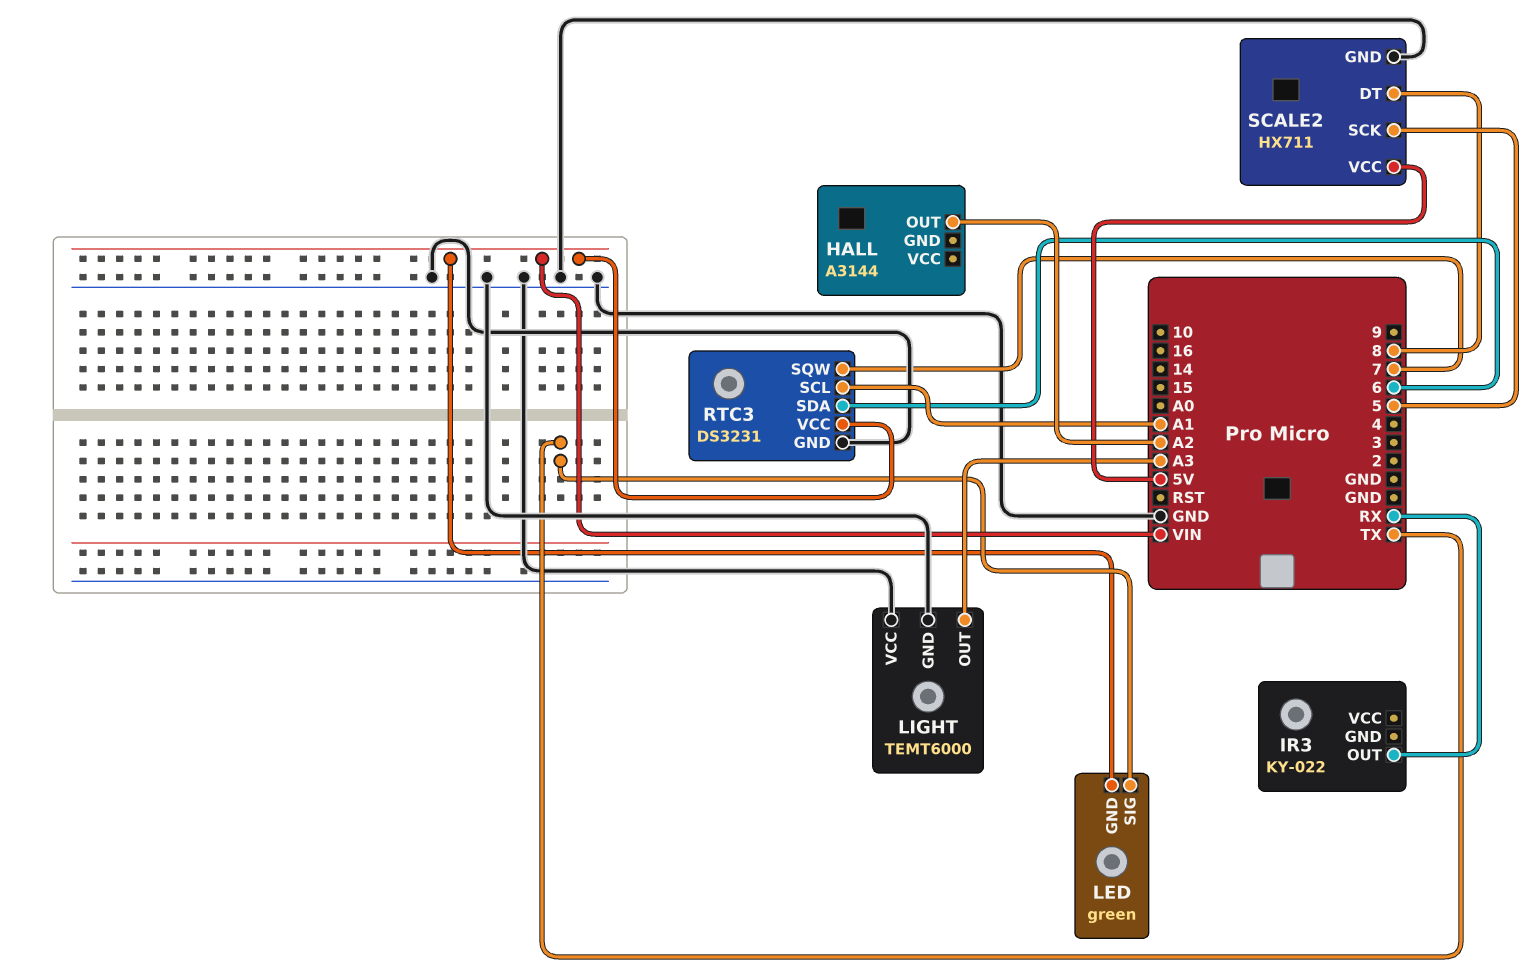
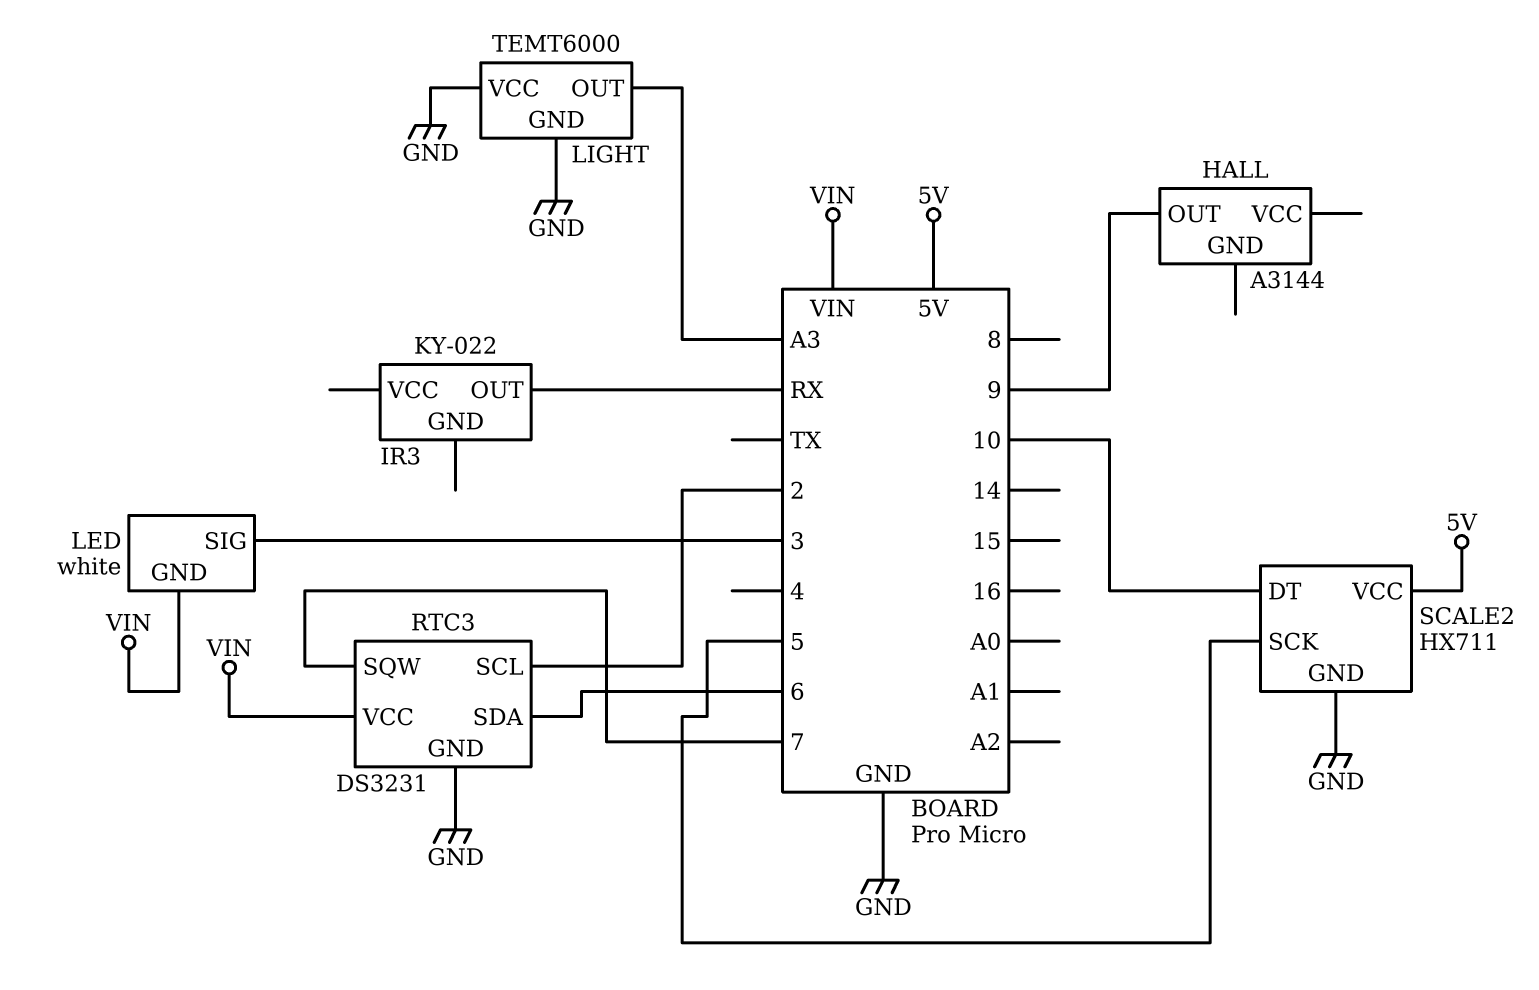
HALL pin OUT: A2 -> 9
LED: green -> white
LED pin SIG: TX -> 3
RTC3 pin SCL: A1 -> 2
SCALE2 pin DT: 8 -> 10

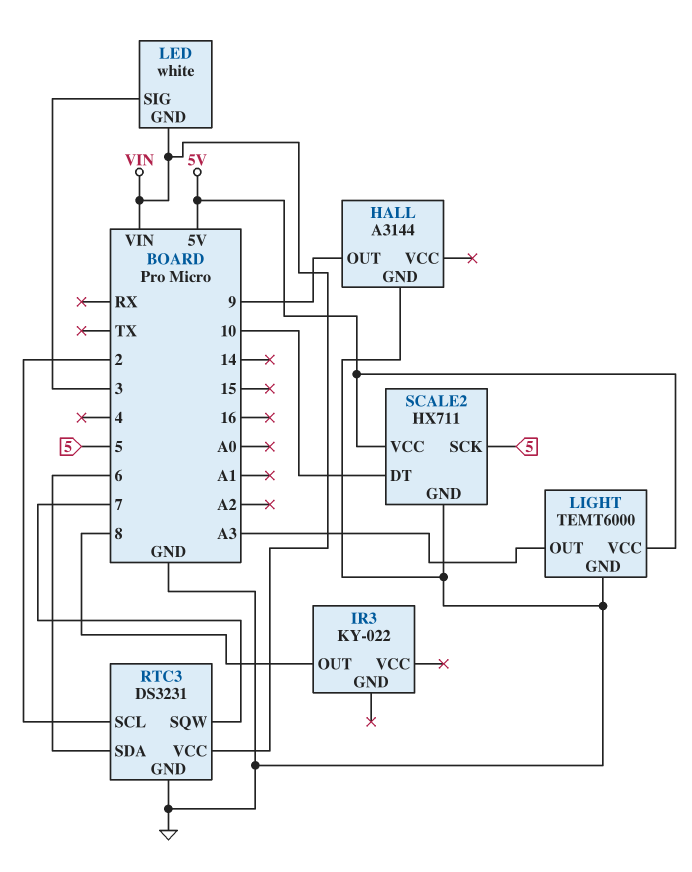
HALL pin GND: none -> GND
IR3 pin OUT: RX -> 8
LIGHT pin VCC: GND -> 5V

